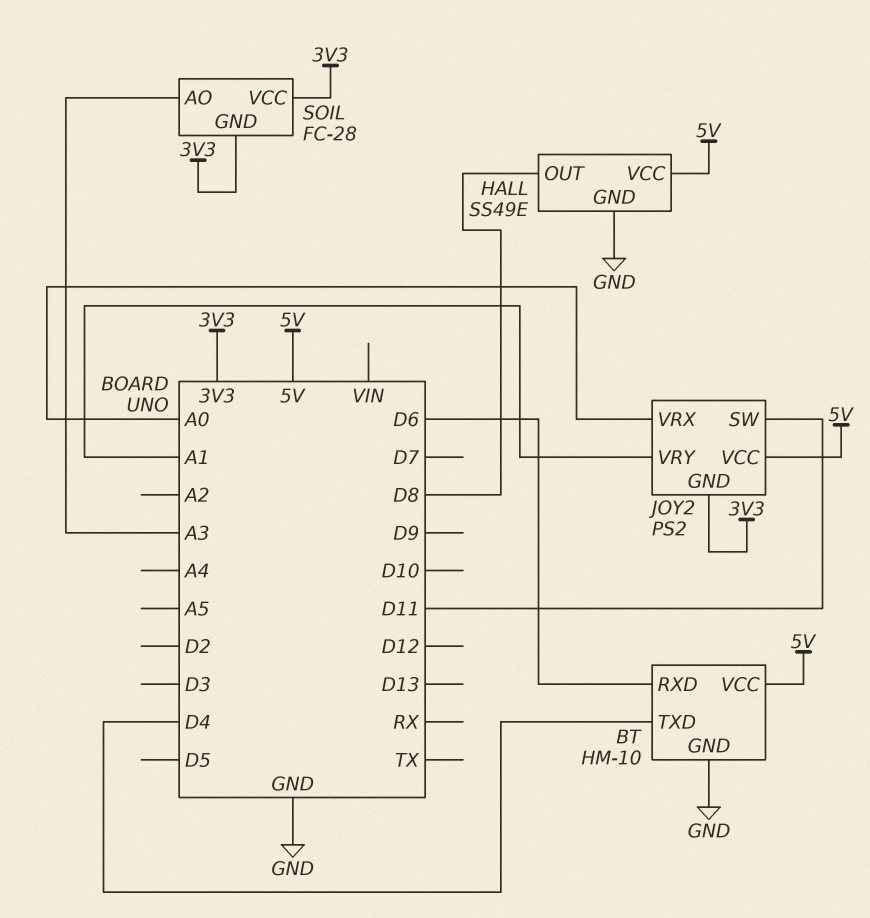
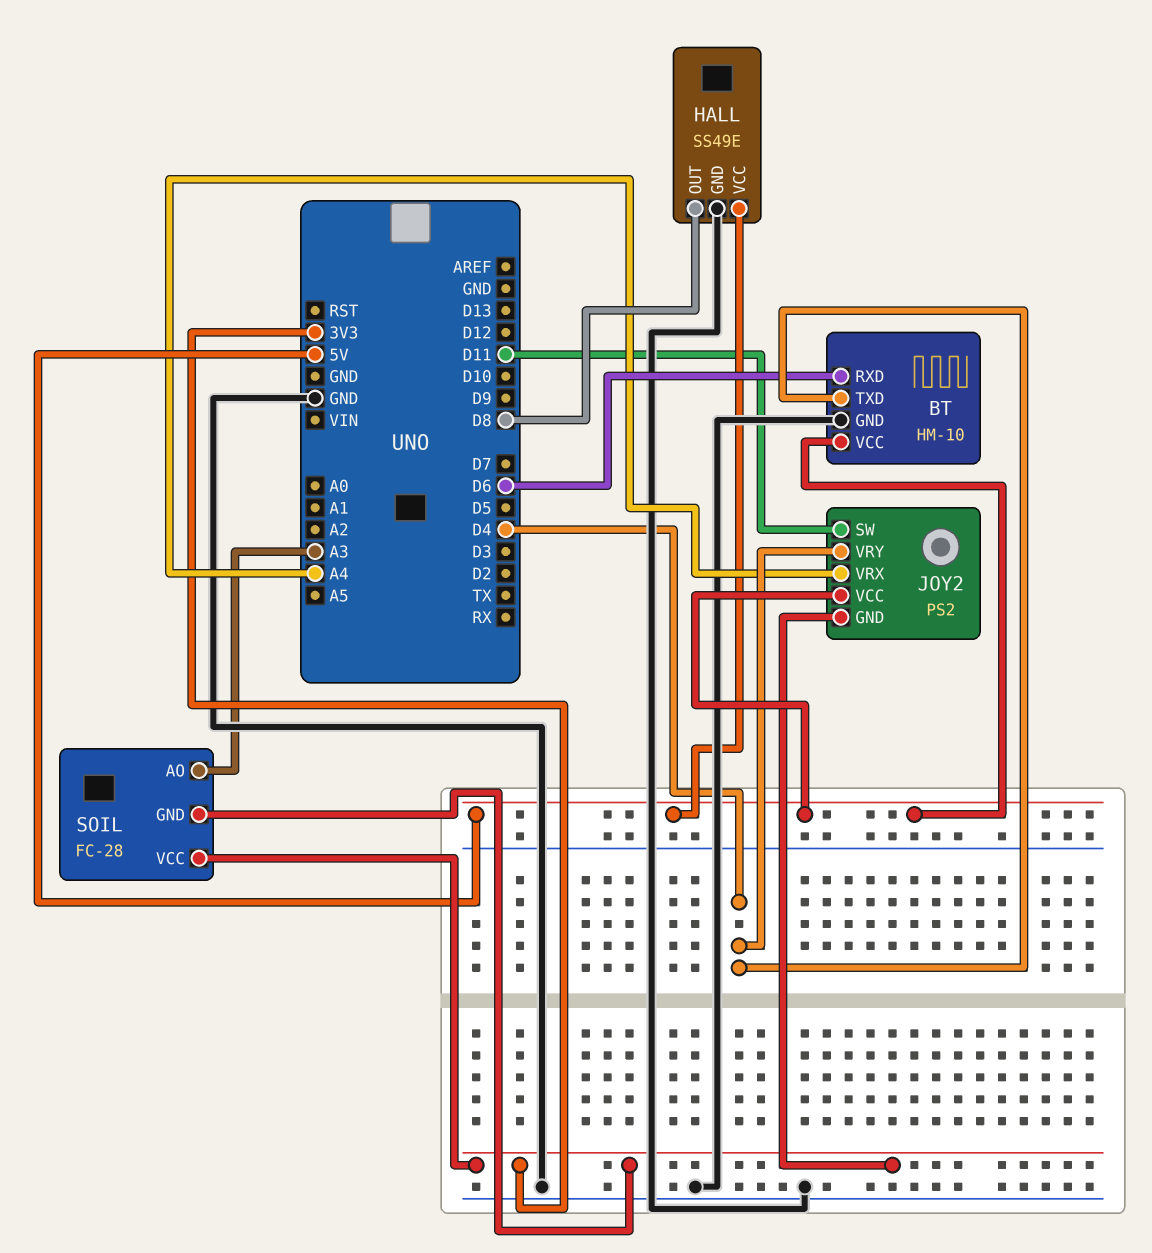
JOY2 pin VRX: A0 -> A4
JOY2 pin VRY: A1 -> D4

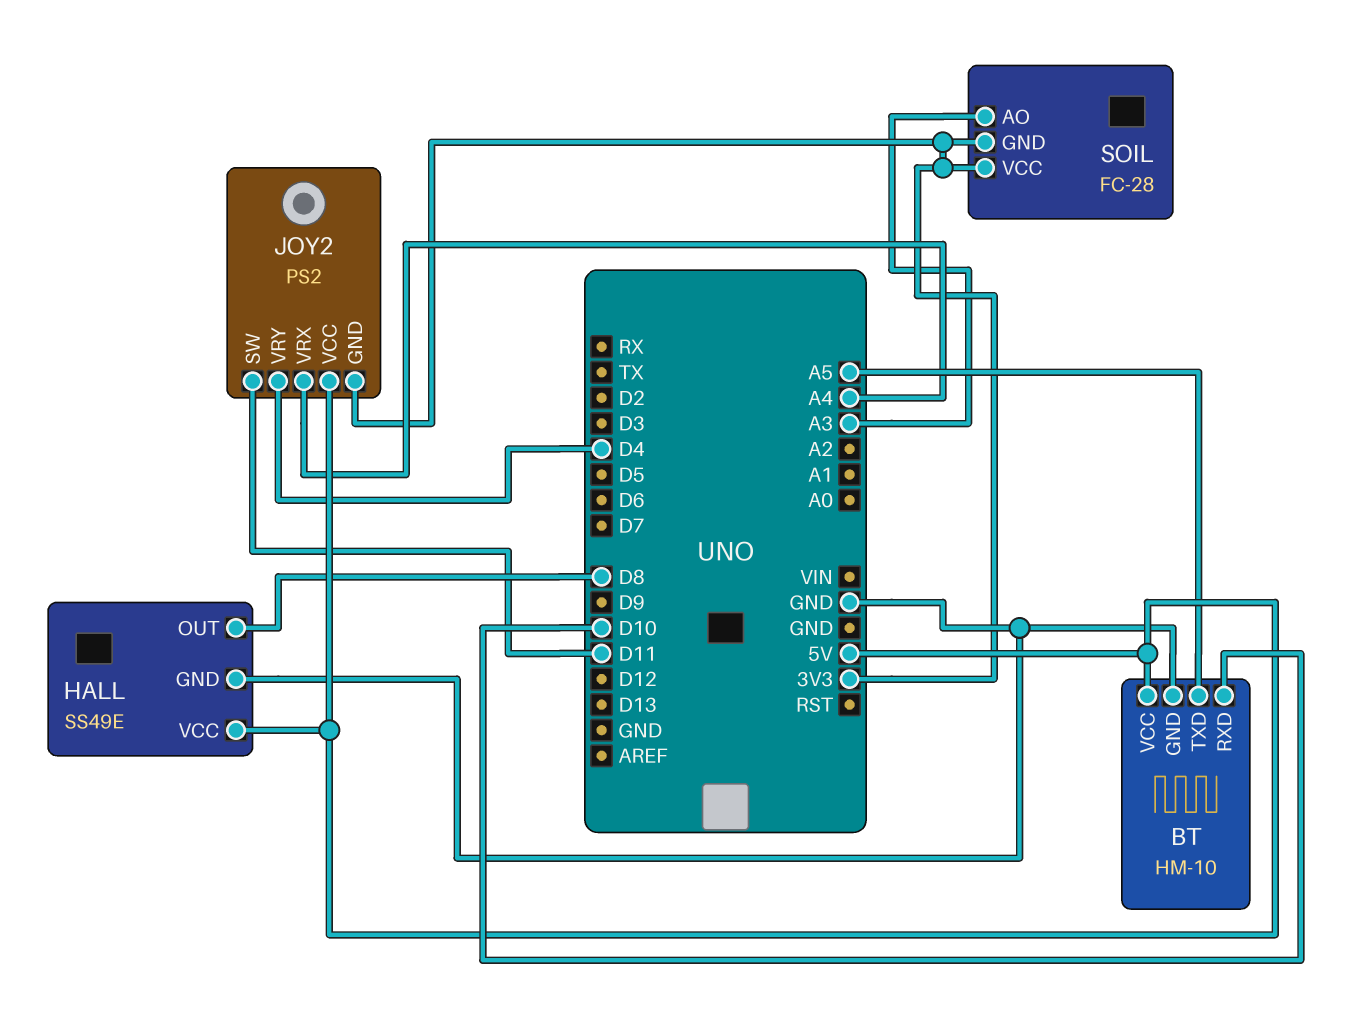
BT pin RXD: D6 -> D10
BT pin TXD: D4 -> A5

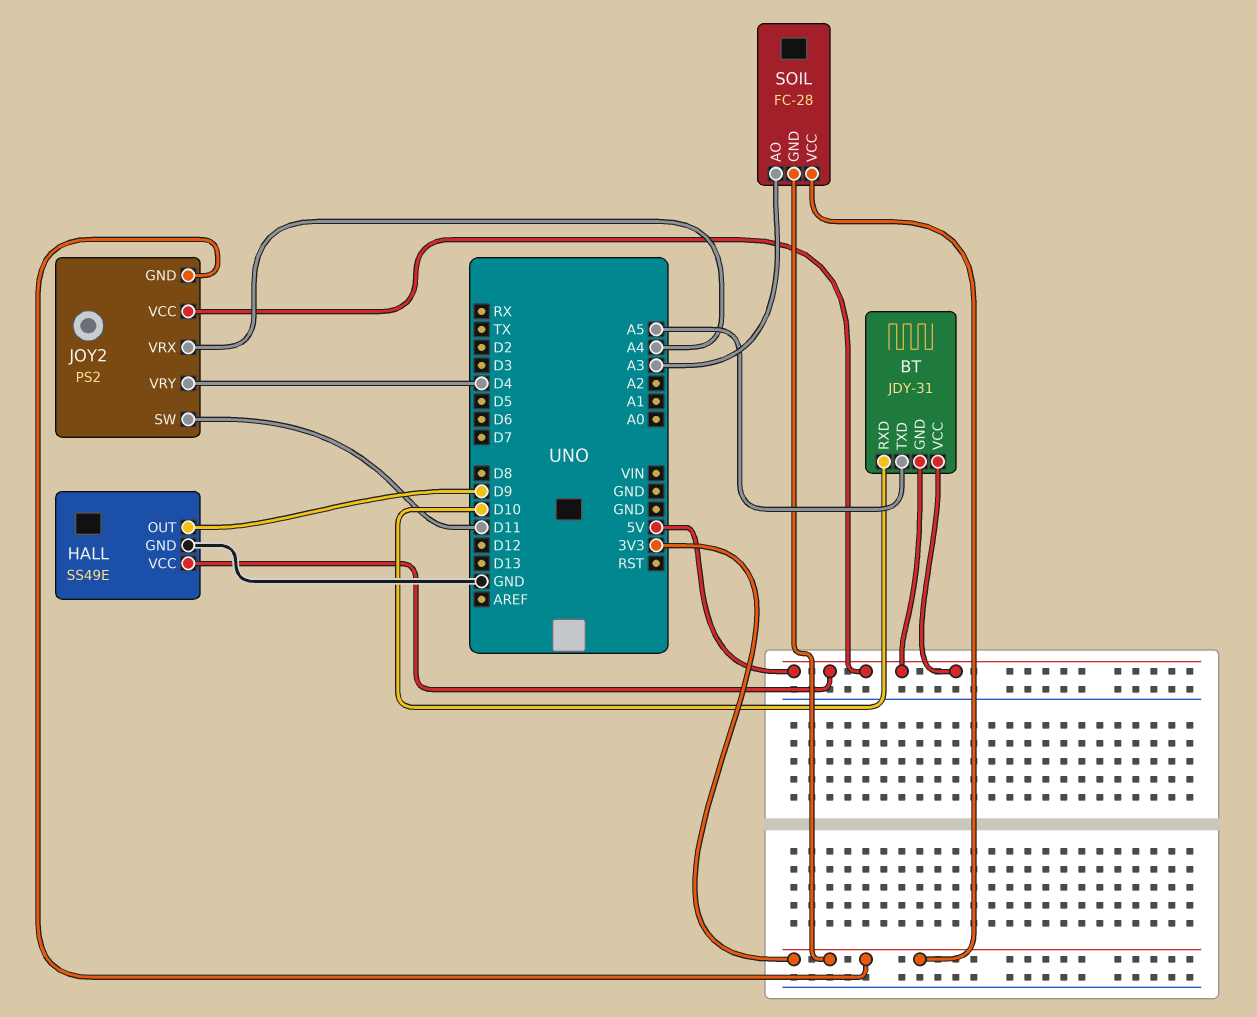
BT: HM-10 -> JDY-31
BT pin GND: GND -> 5V
HALL pin OUT: D8 -> D9

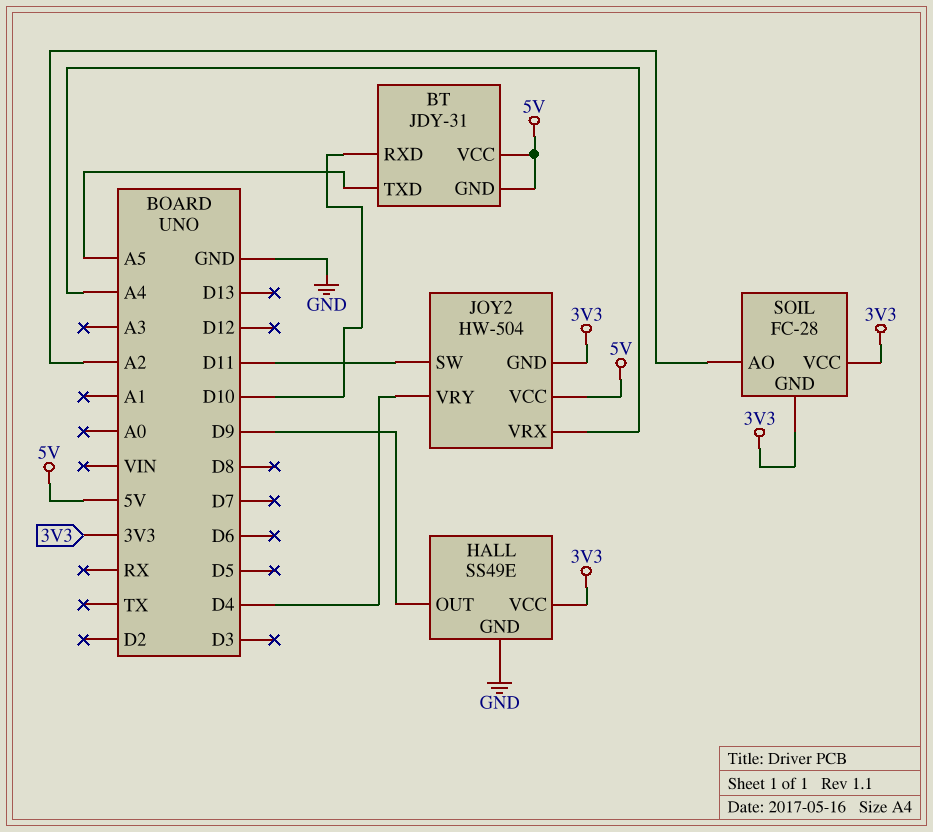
HALL pin VCC: 5V -> 3V3
JOY2: PS2 -> HW-504
SOIL pin AO: A3 -> A2

